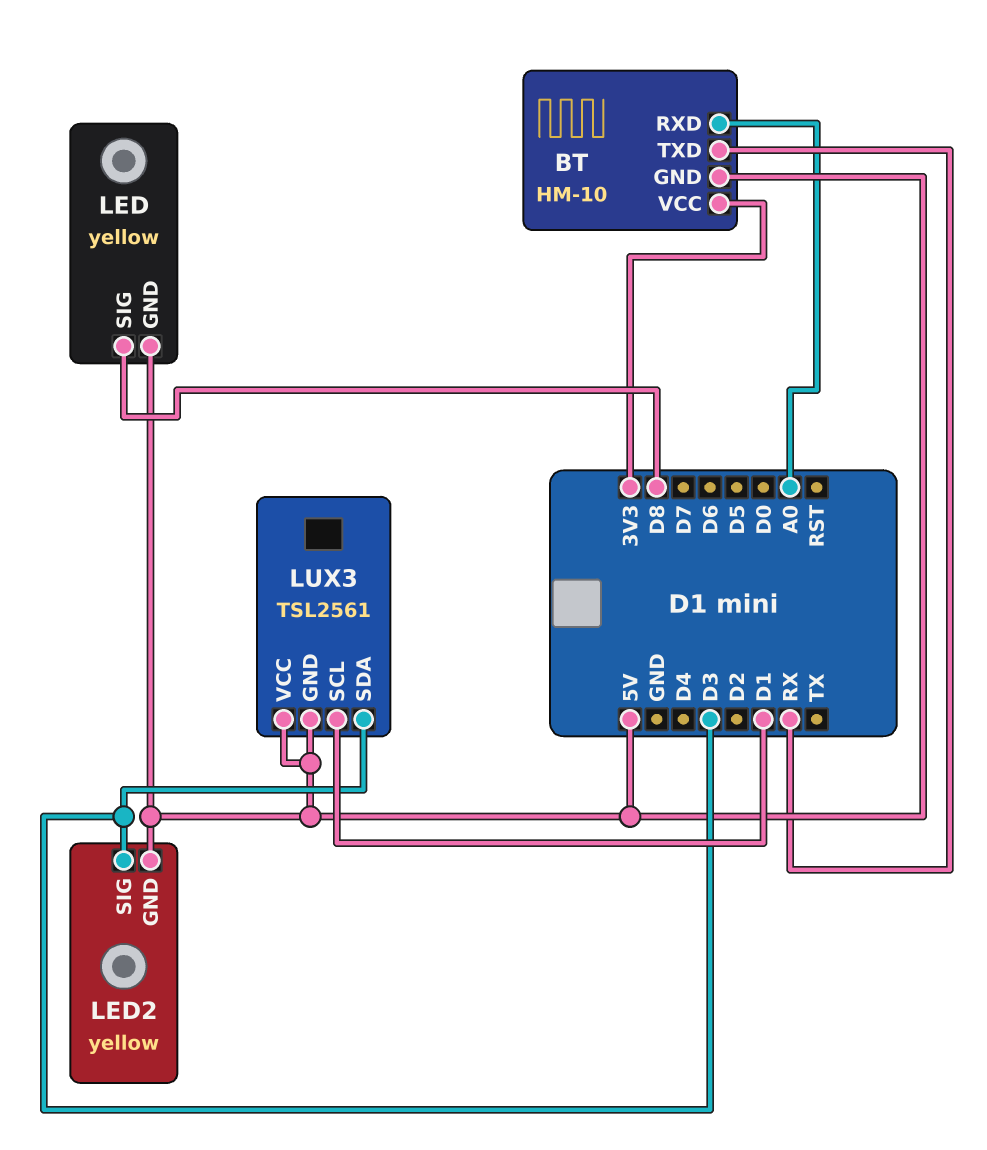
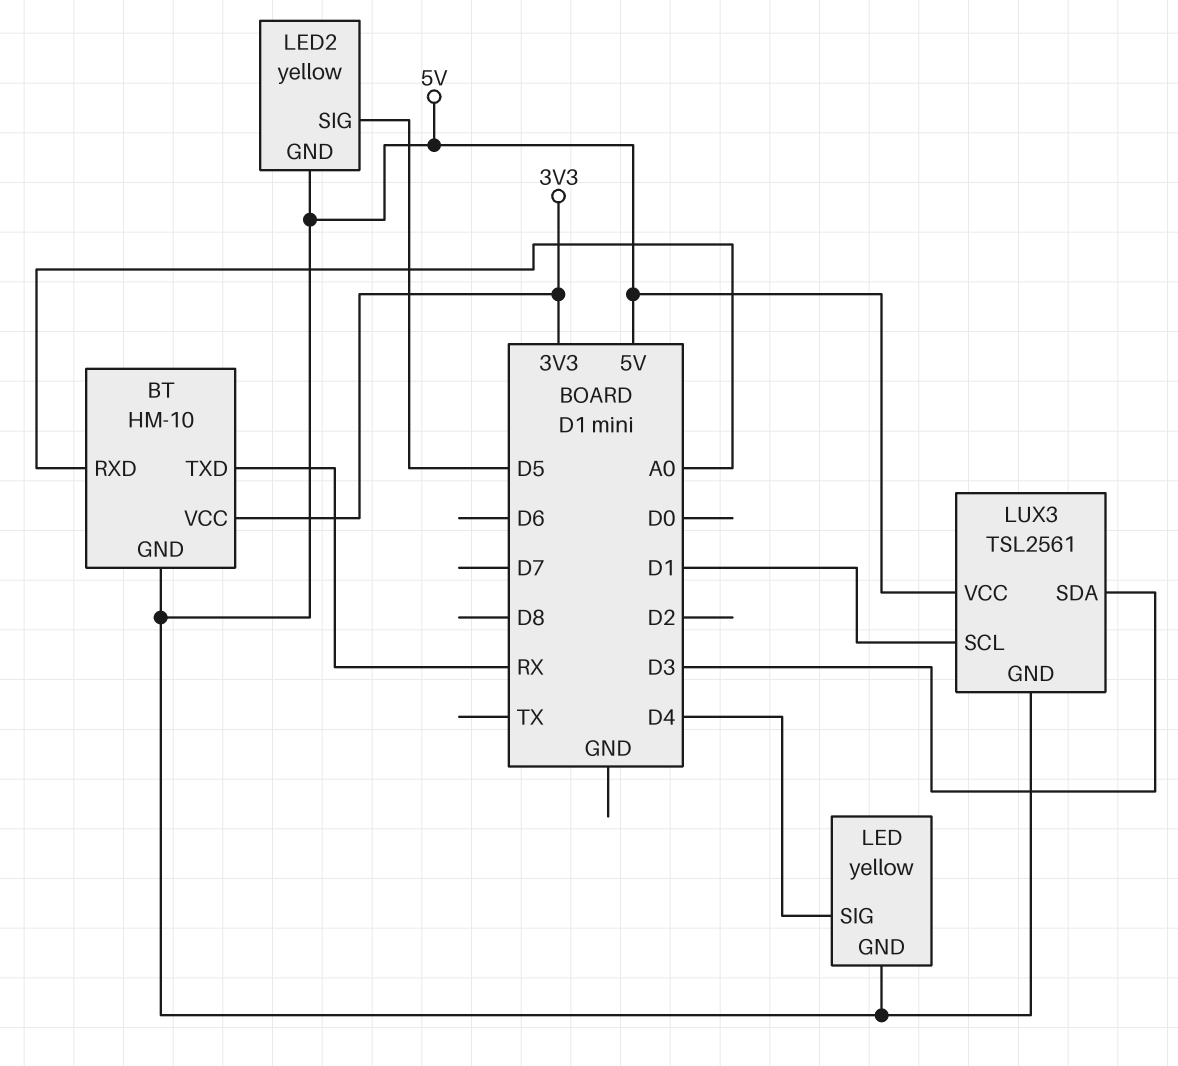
LED pin SIG: D8 -> D4
LED2 pin SIG: D3 -> D5

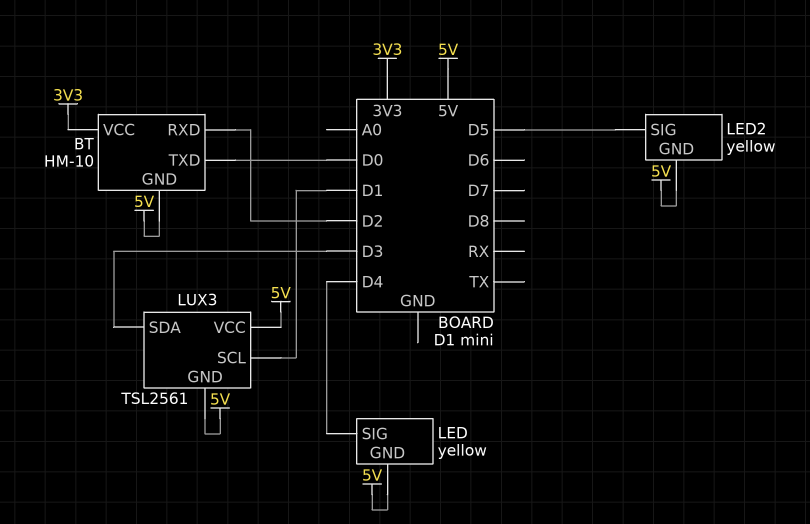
BT pin RXD: A0 -> D2
BT pin TXD: RX -> D0

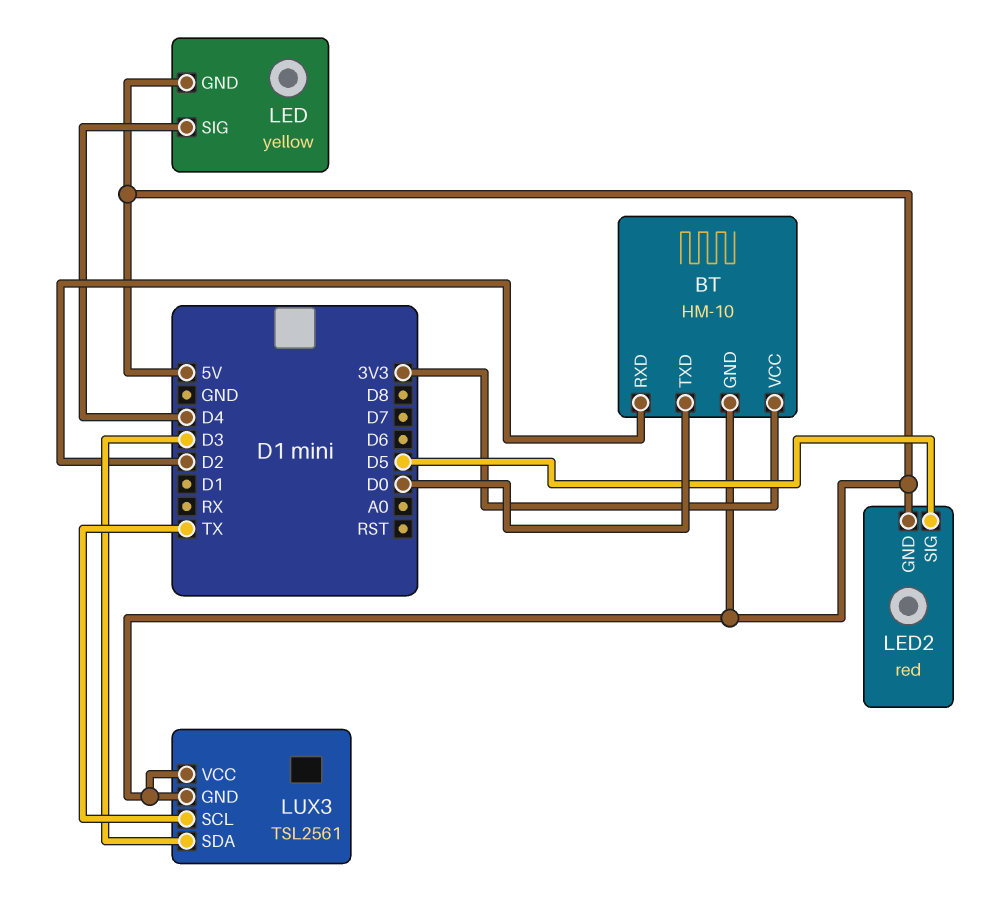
LED2: yellow -> red
LUX3 pin SCL: D1 -> TX

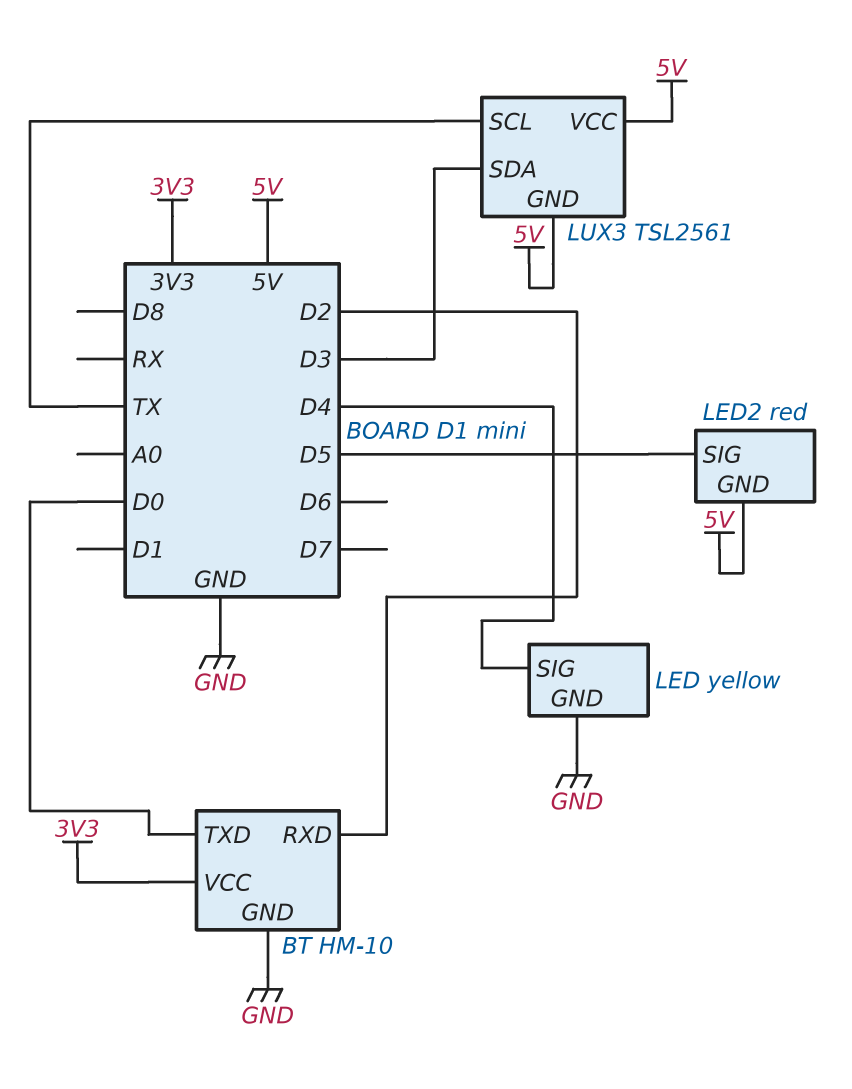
BT pin GND: 5V -> GND
LED pin GND: 5V -> GND

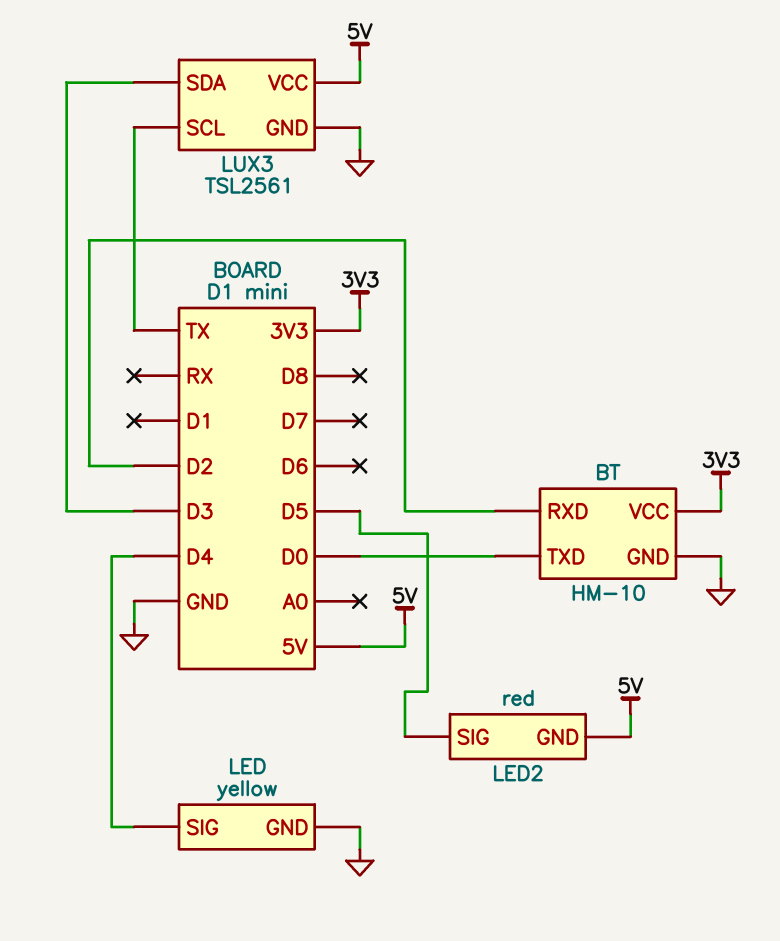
LUX3 pin GND: 5V -> GND

